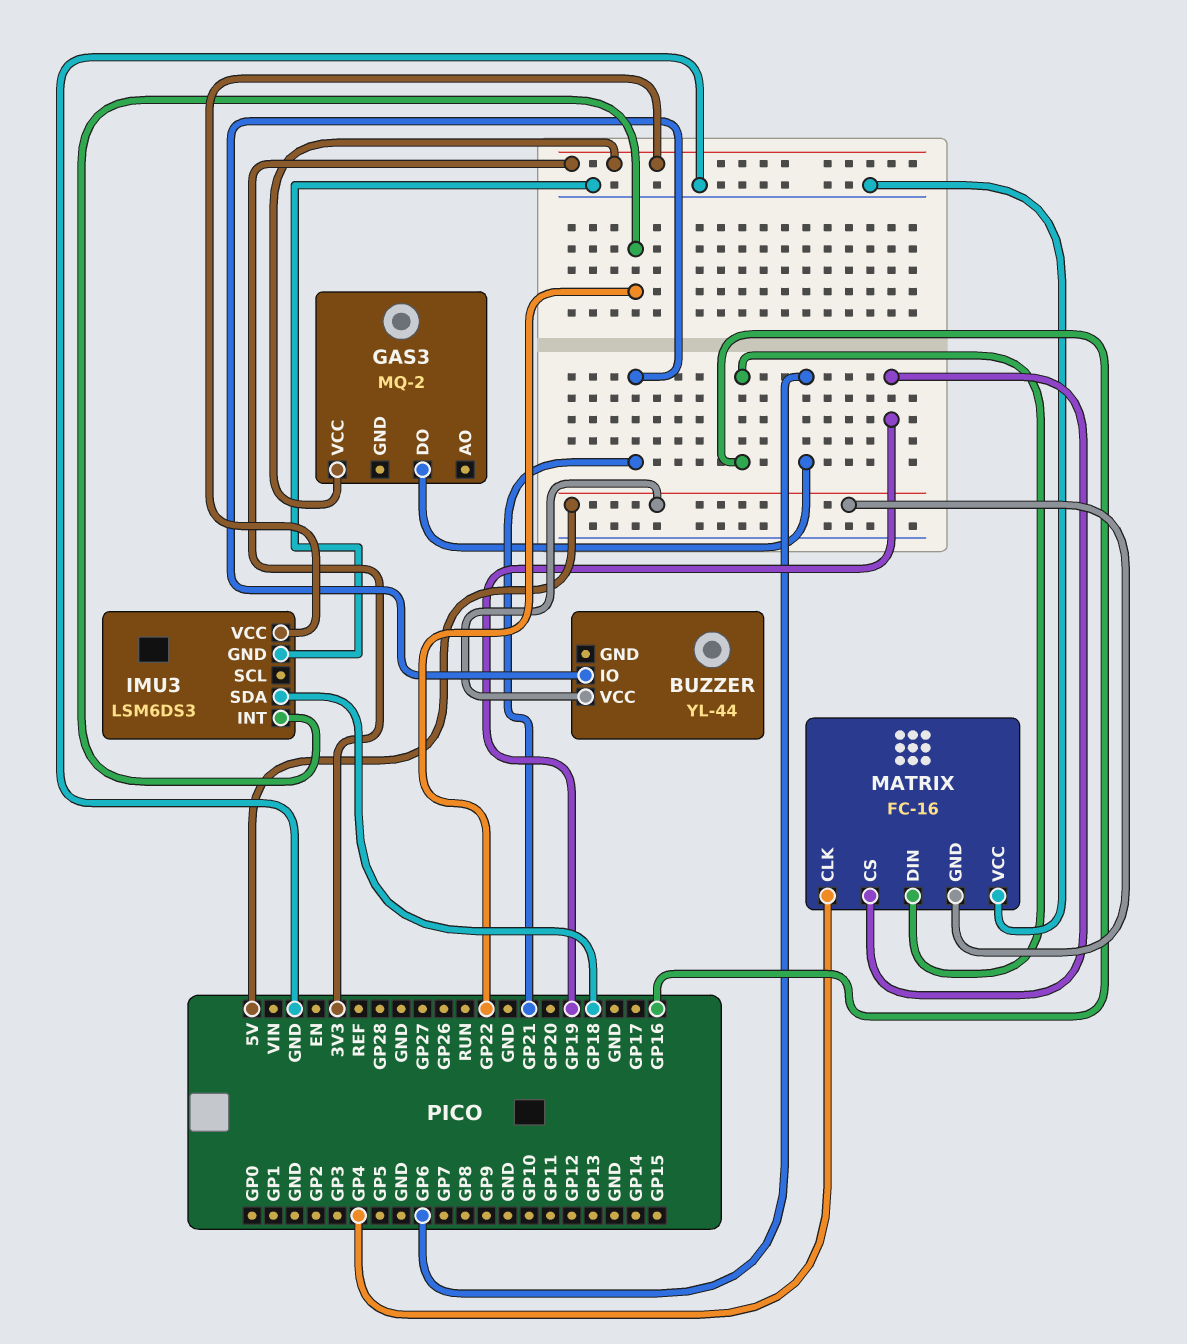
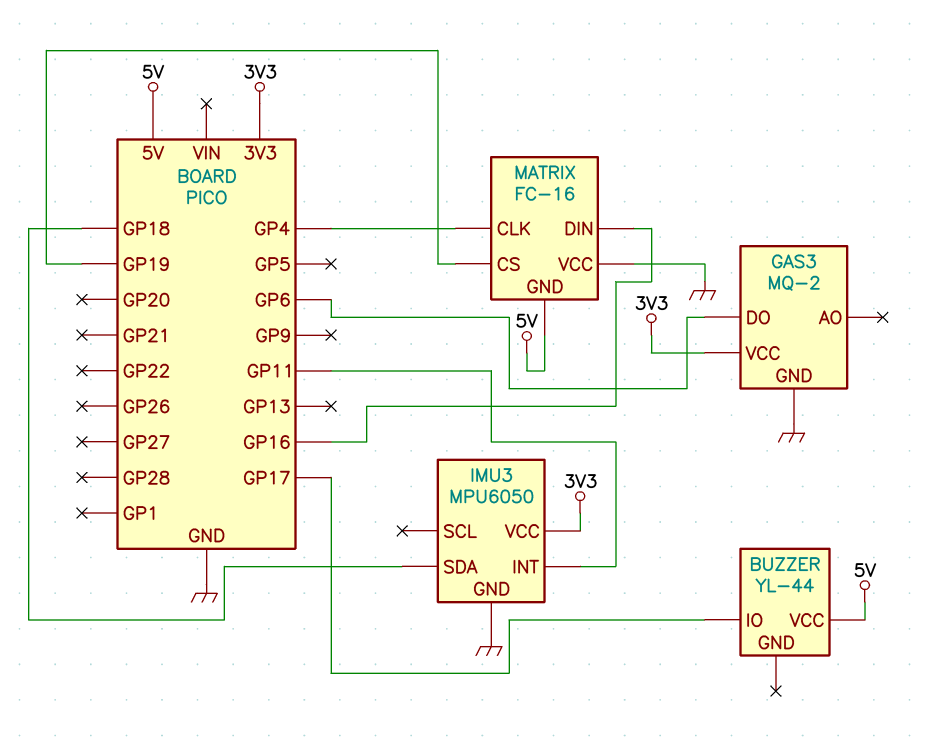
BUZZER pin IO: GP21 -> GP17
GAS3 pin GND: none -> GND
IMU3: LSM6DS3 -> MPU6050
IMU3 pin INT: GP22 -> GP11

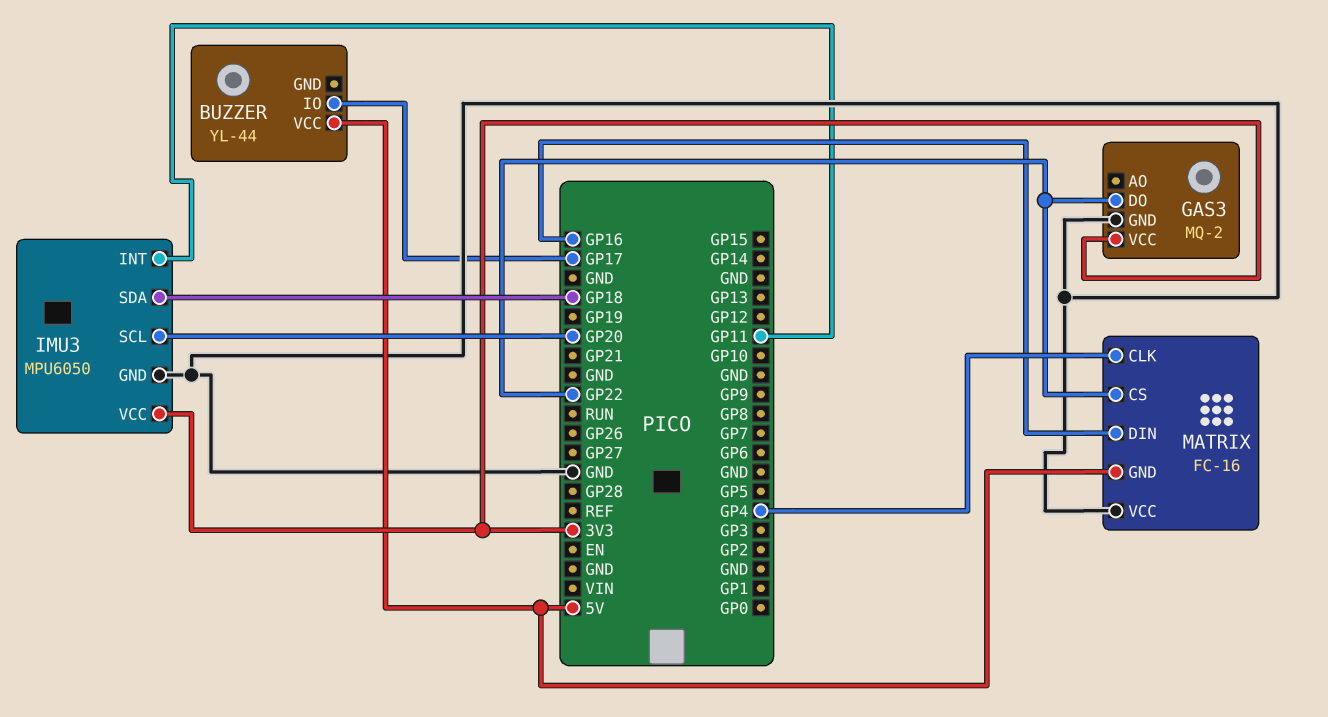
GAS3 pin DO: GP6 -> GP22
IMU3 pin SCL: none -> GP20
MATRIX pin CS: GP19 -> GP22

